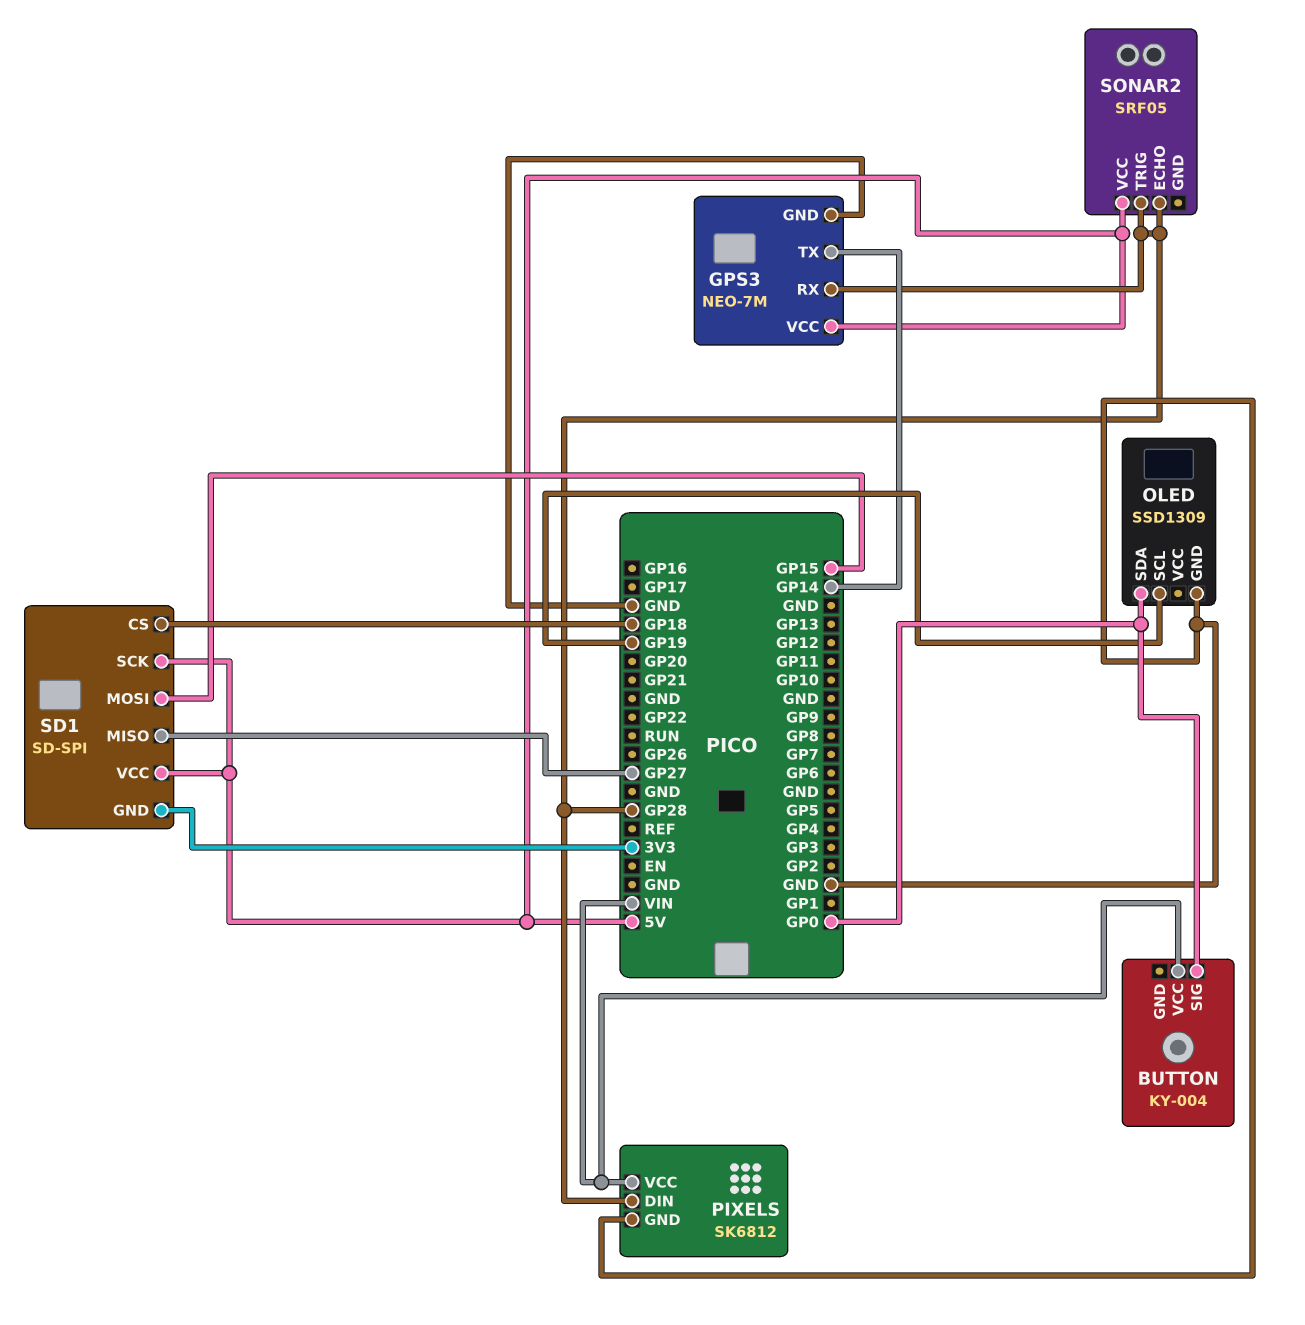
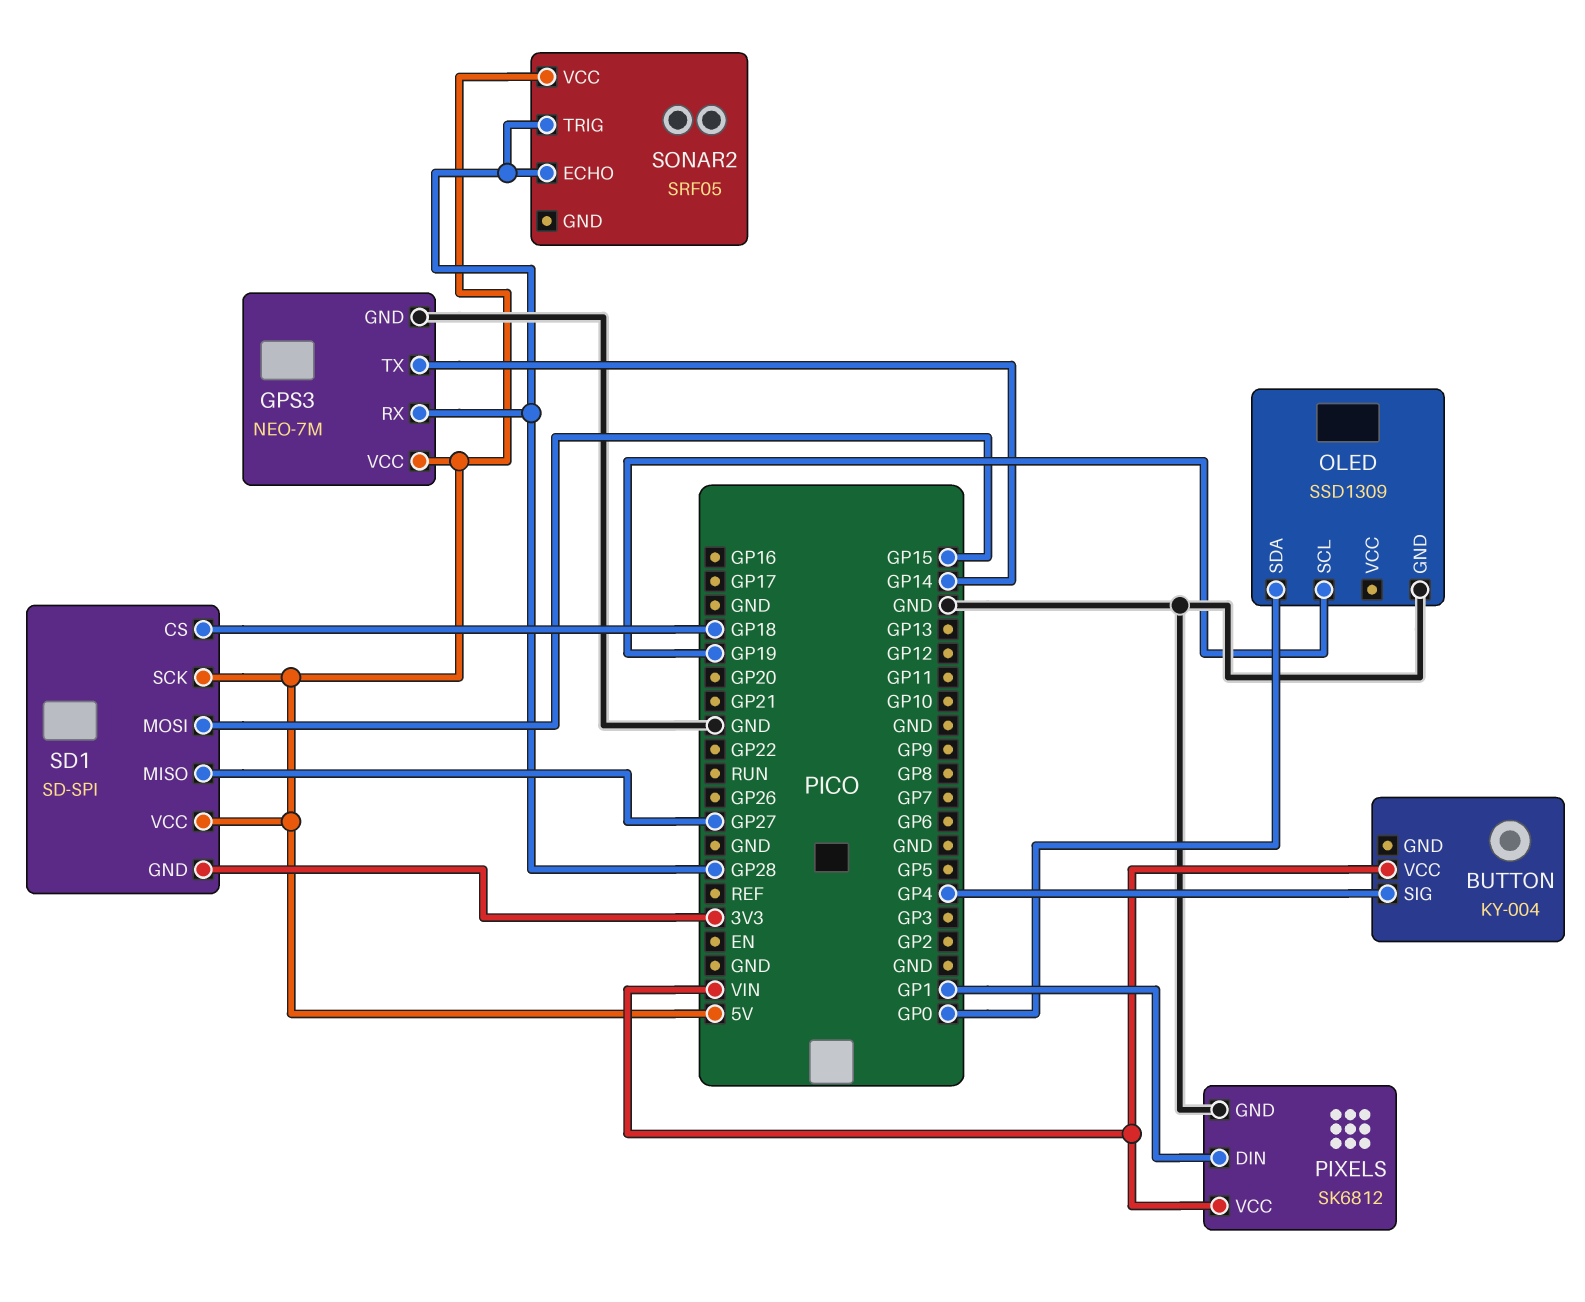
BUTTON pin SIG: GP0 -> GP4
PIXELS pin DIN: GP28 -> GP1

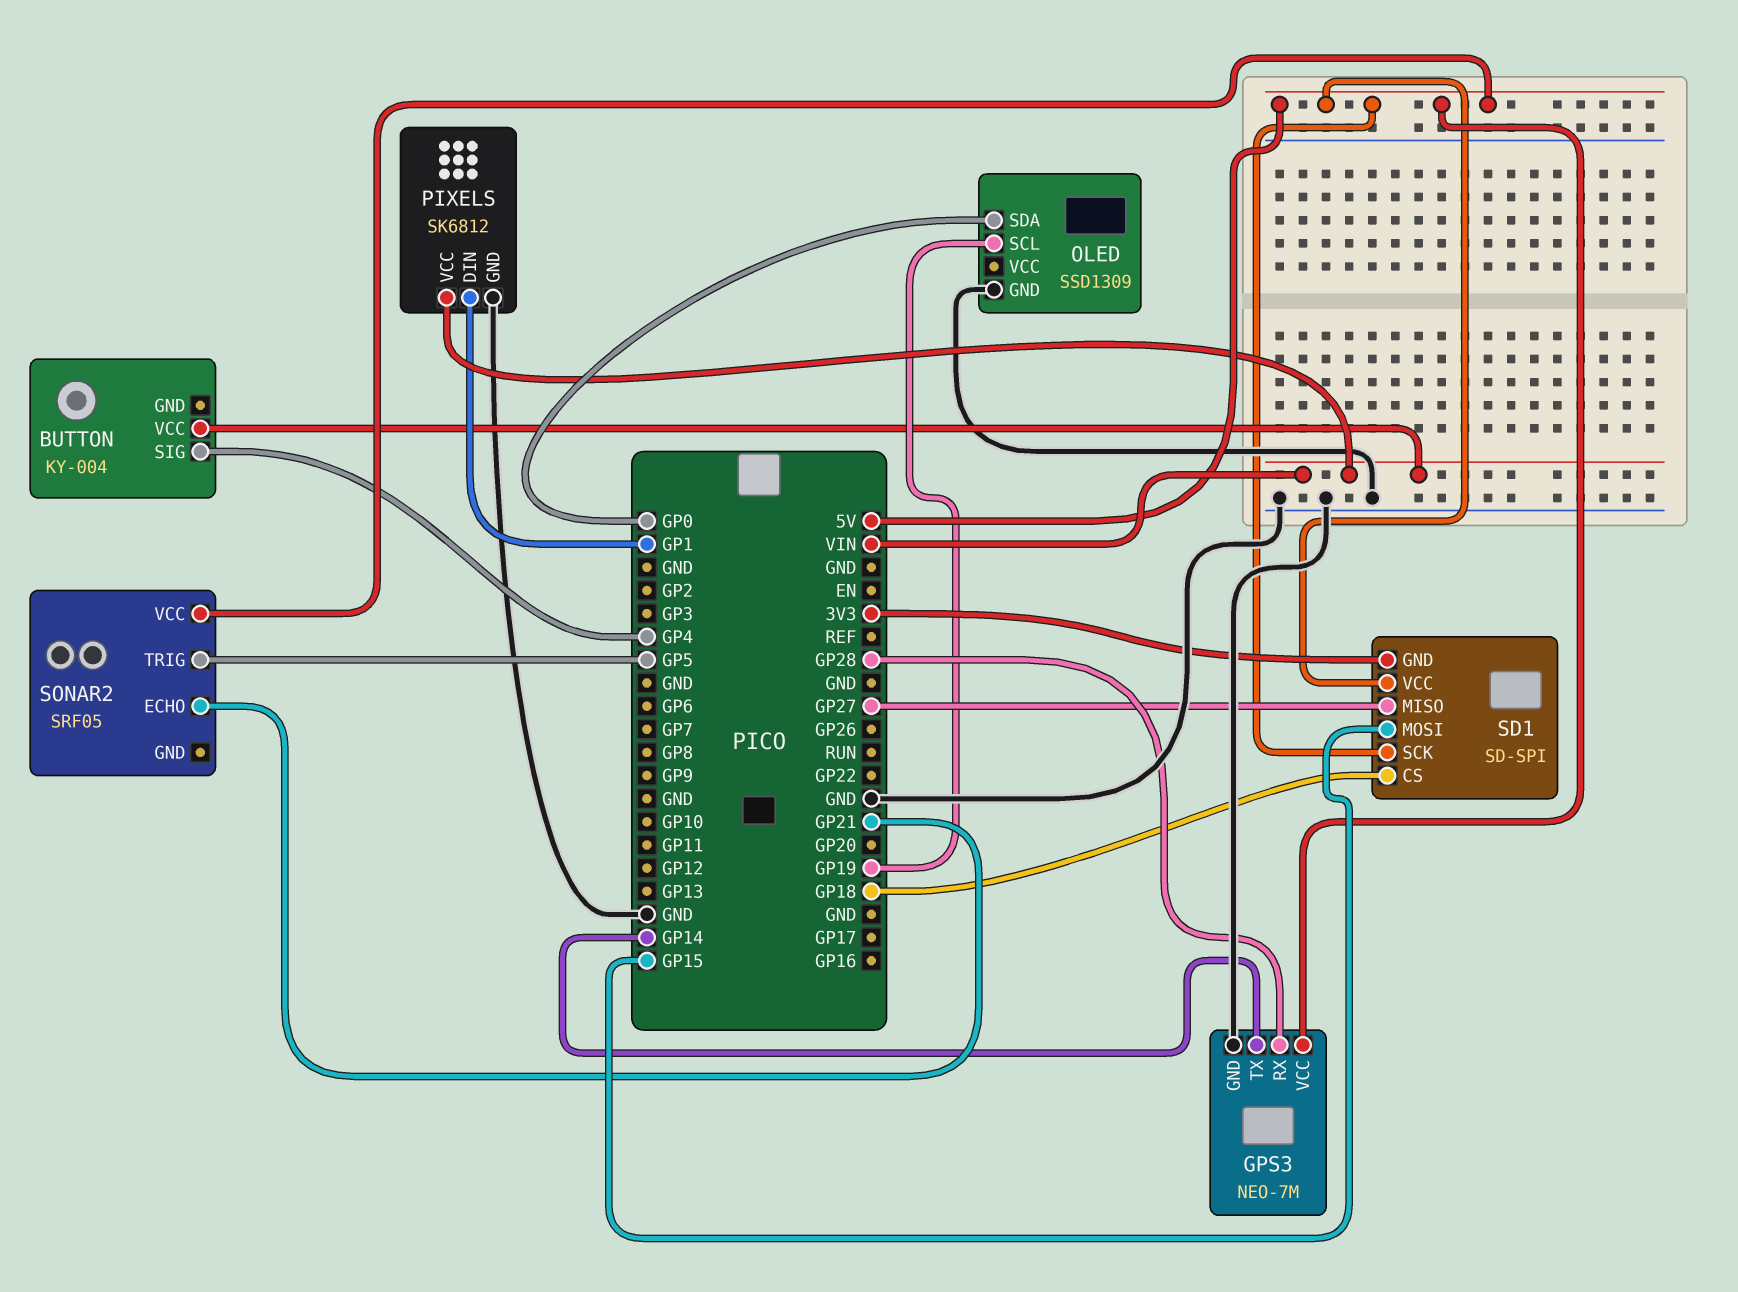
SONAR2 pin ECHO: GP28 -> GP21
SONAR2 pin TRIG: GP28 -> GP5

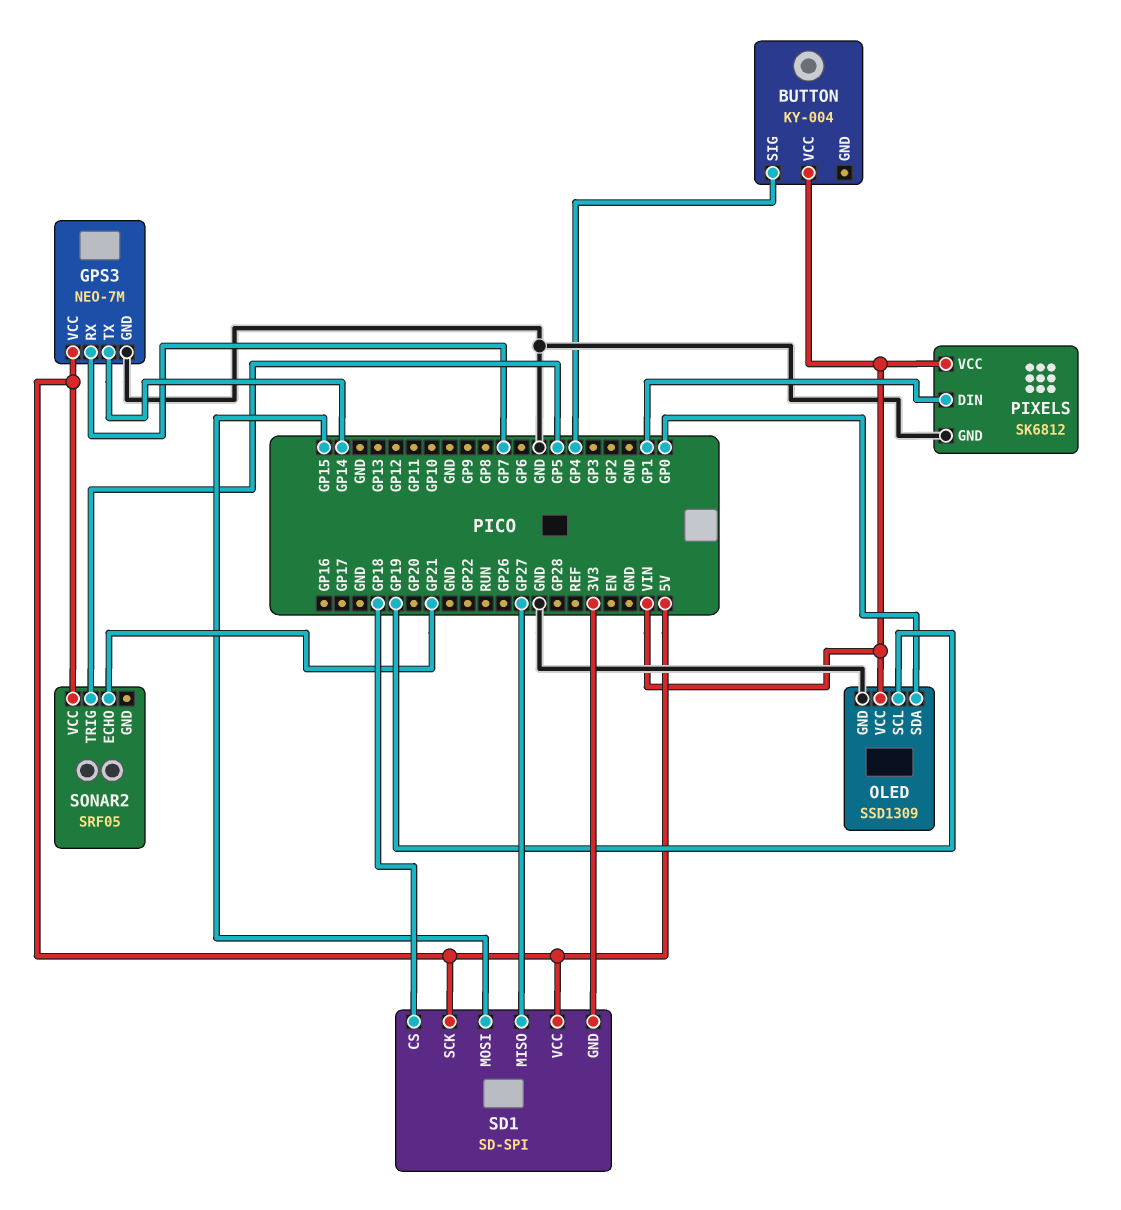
GPS3 pin RX: GP28 -> GP7
OLED pin VCC: none -> VIN

